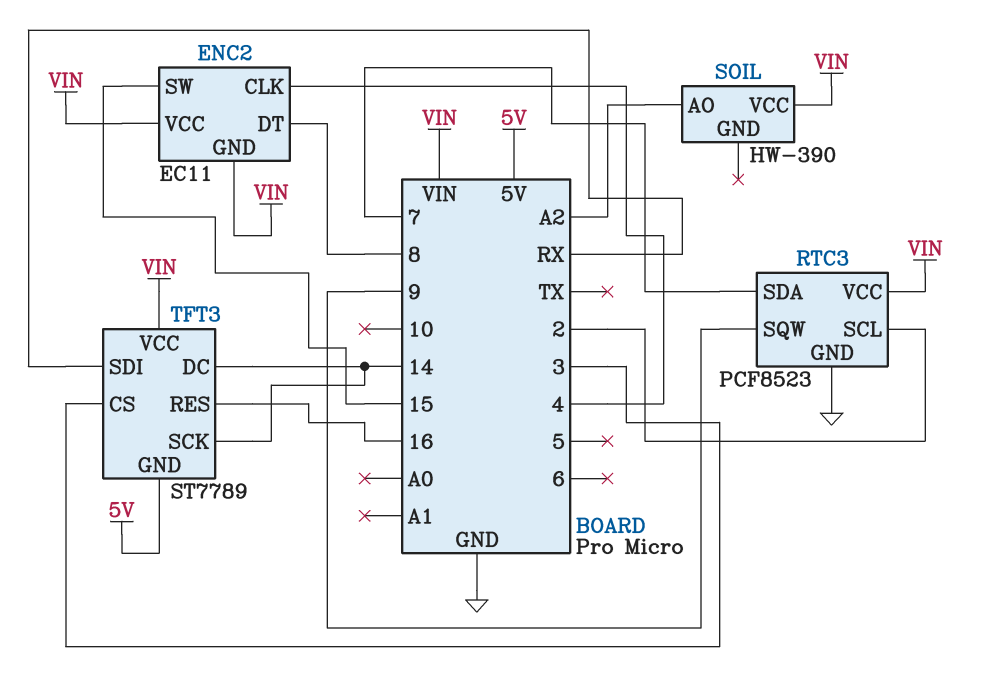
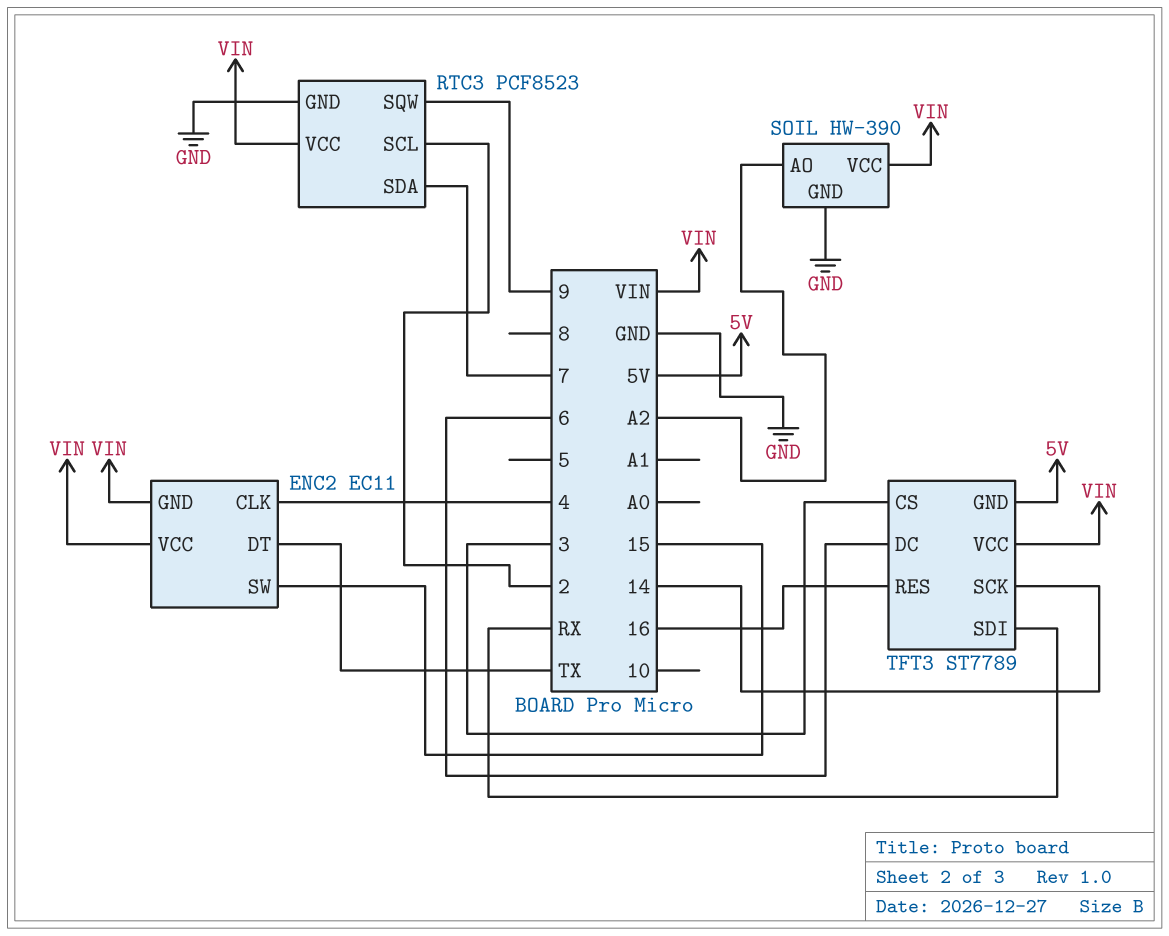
ENC2 pin DT: 8 -> TX
SOIL pin GND: none -> GND
TFT3 pin DC: 14 -> 6

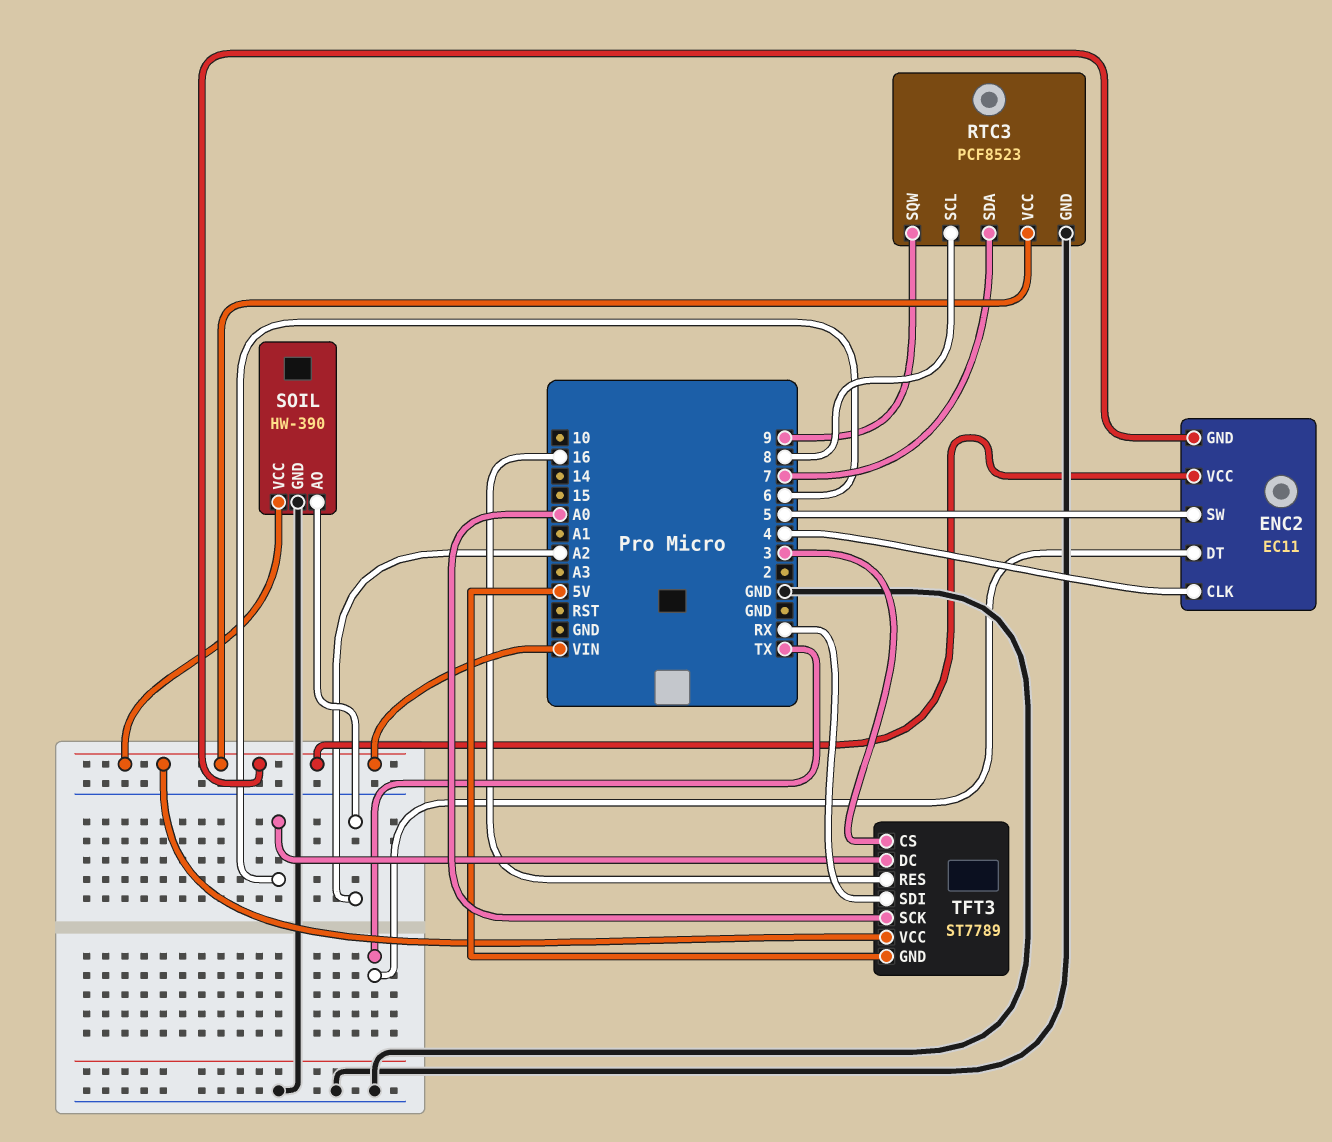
ENC2 pin SW: 15 -> 5
RTC3 pin SCL: 2 -> 8
TFT3 pin SCK: 14 -> A0

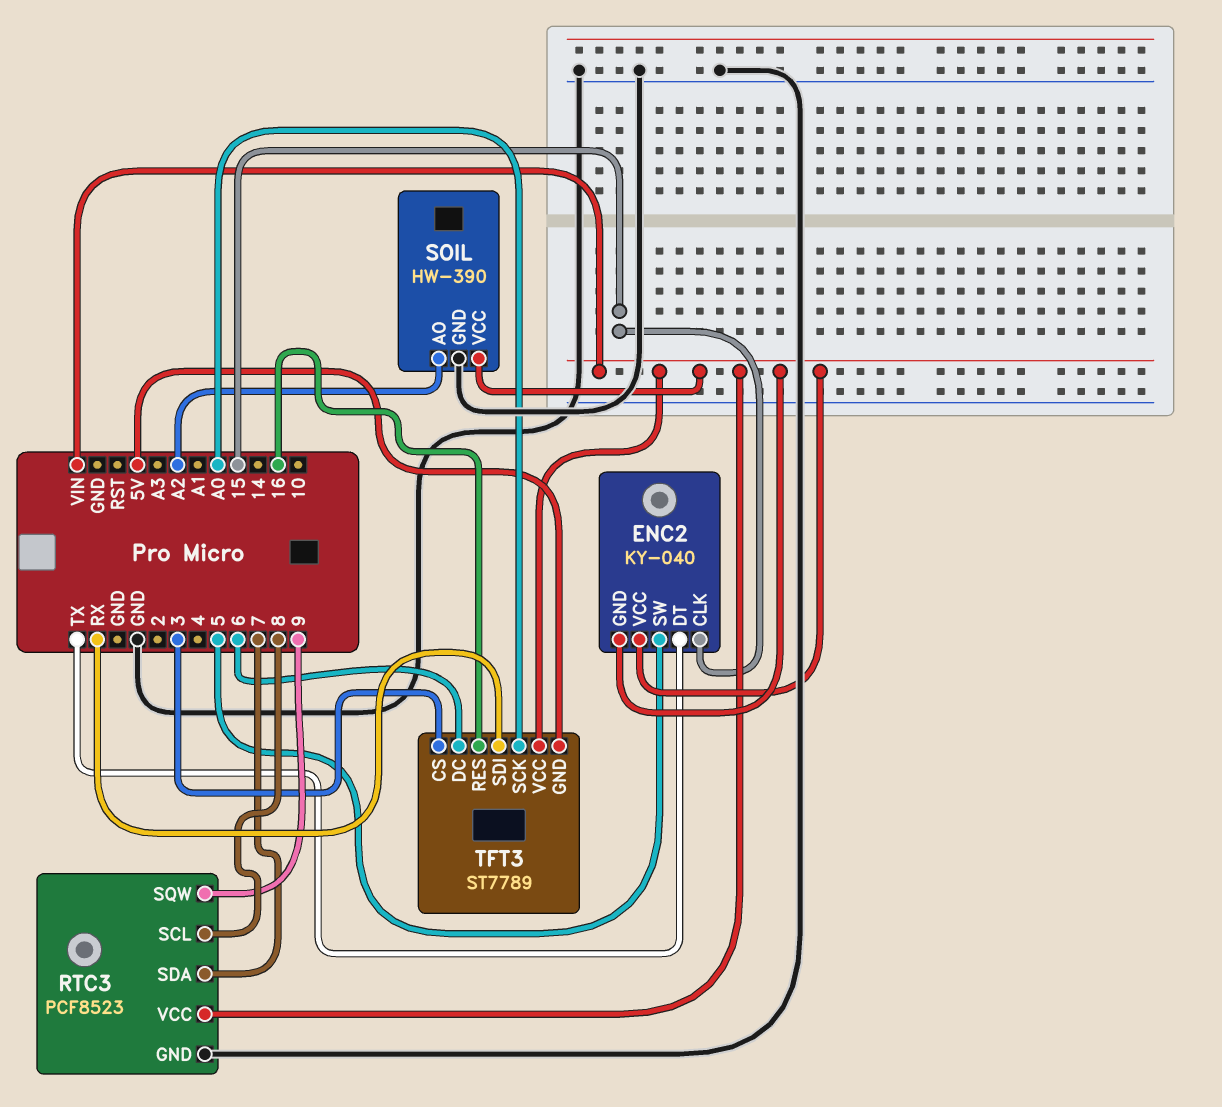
ENC2: EC11 -> KY-040
ENC2 pin CLK: 4 -> 15

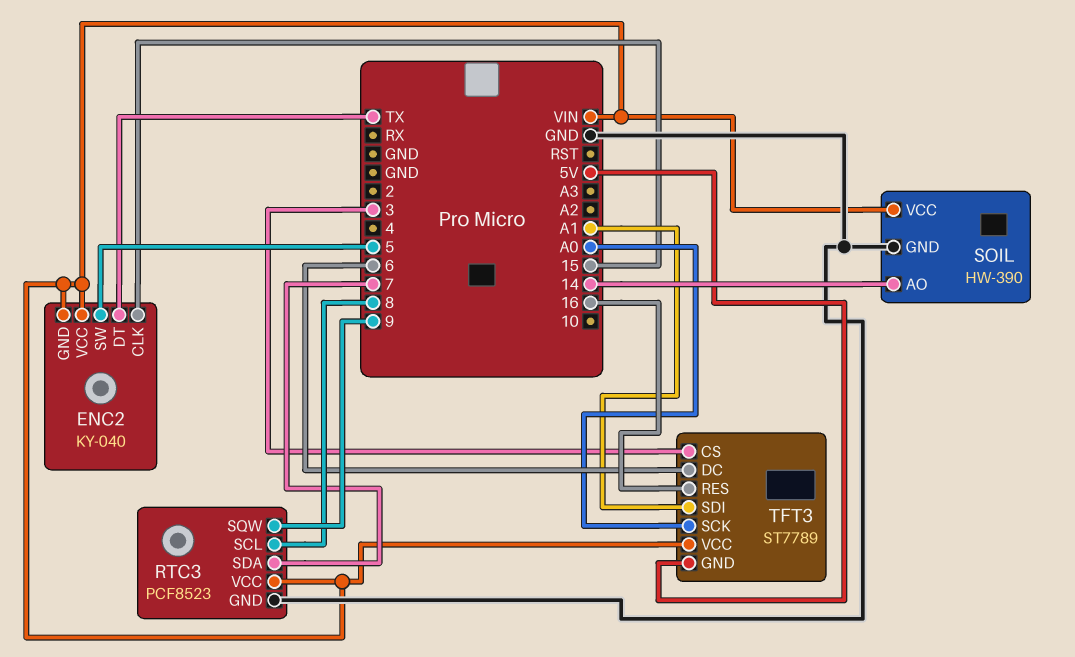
SOIL pin AO: A2 -> 14
TFT3 pin SDI: RX -> A1

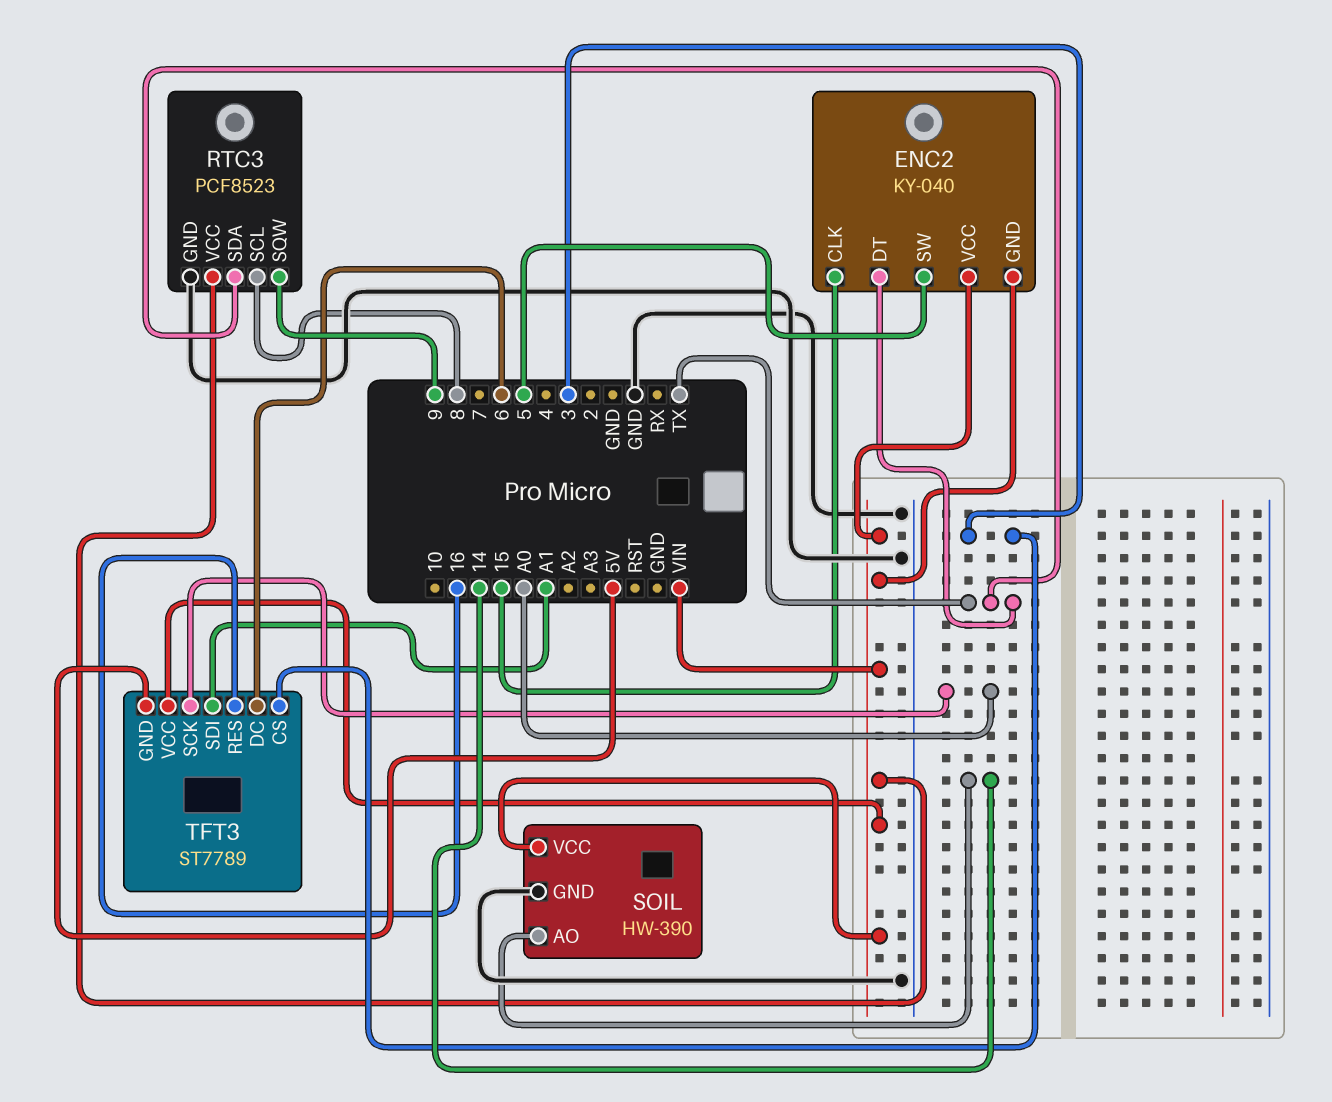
RTC3 pin SDA: 7 -> TX

